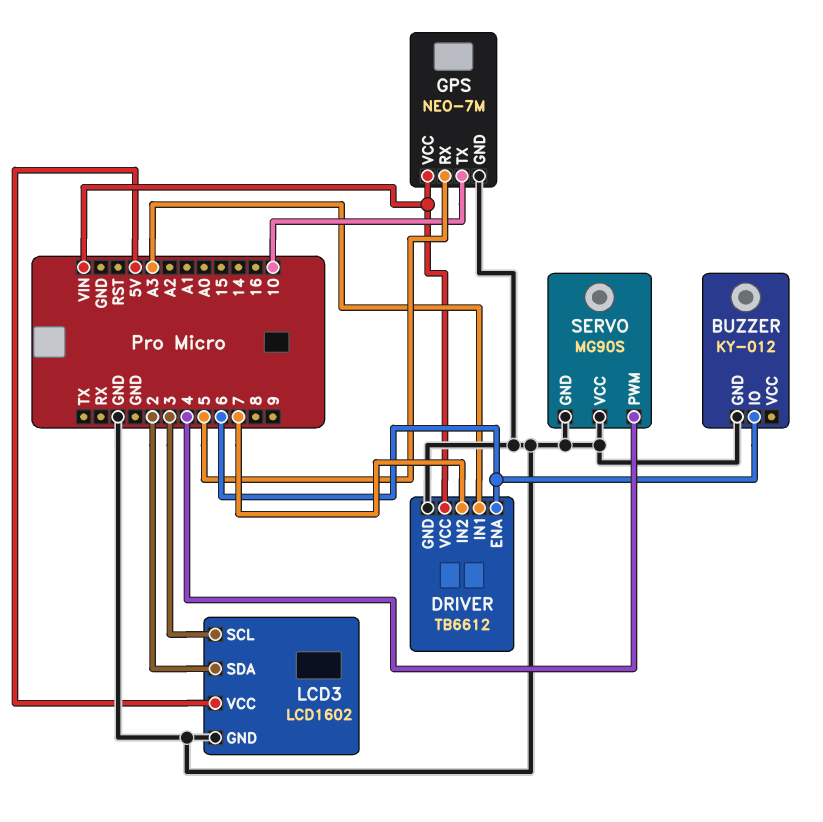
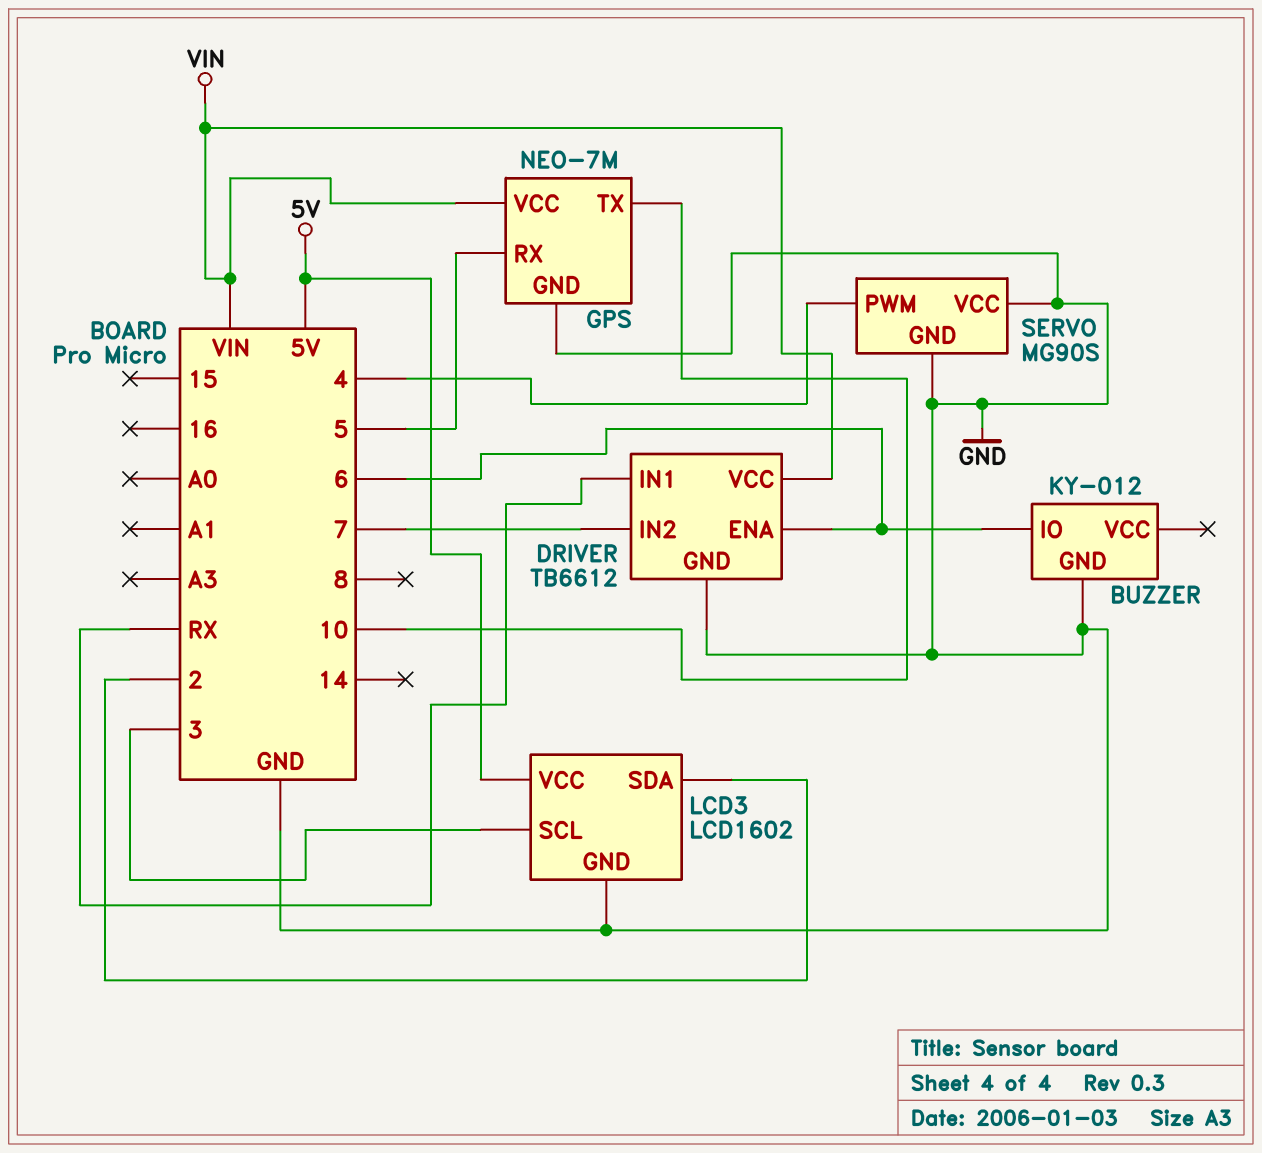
DRIVER pin IN1: A3 -> RX

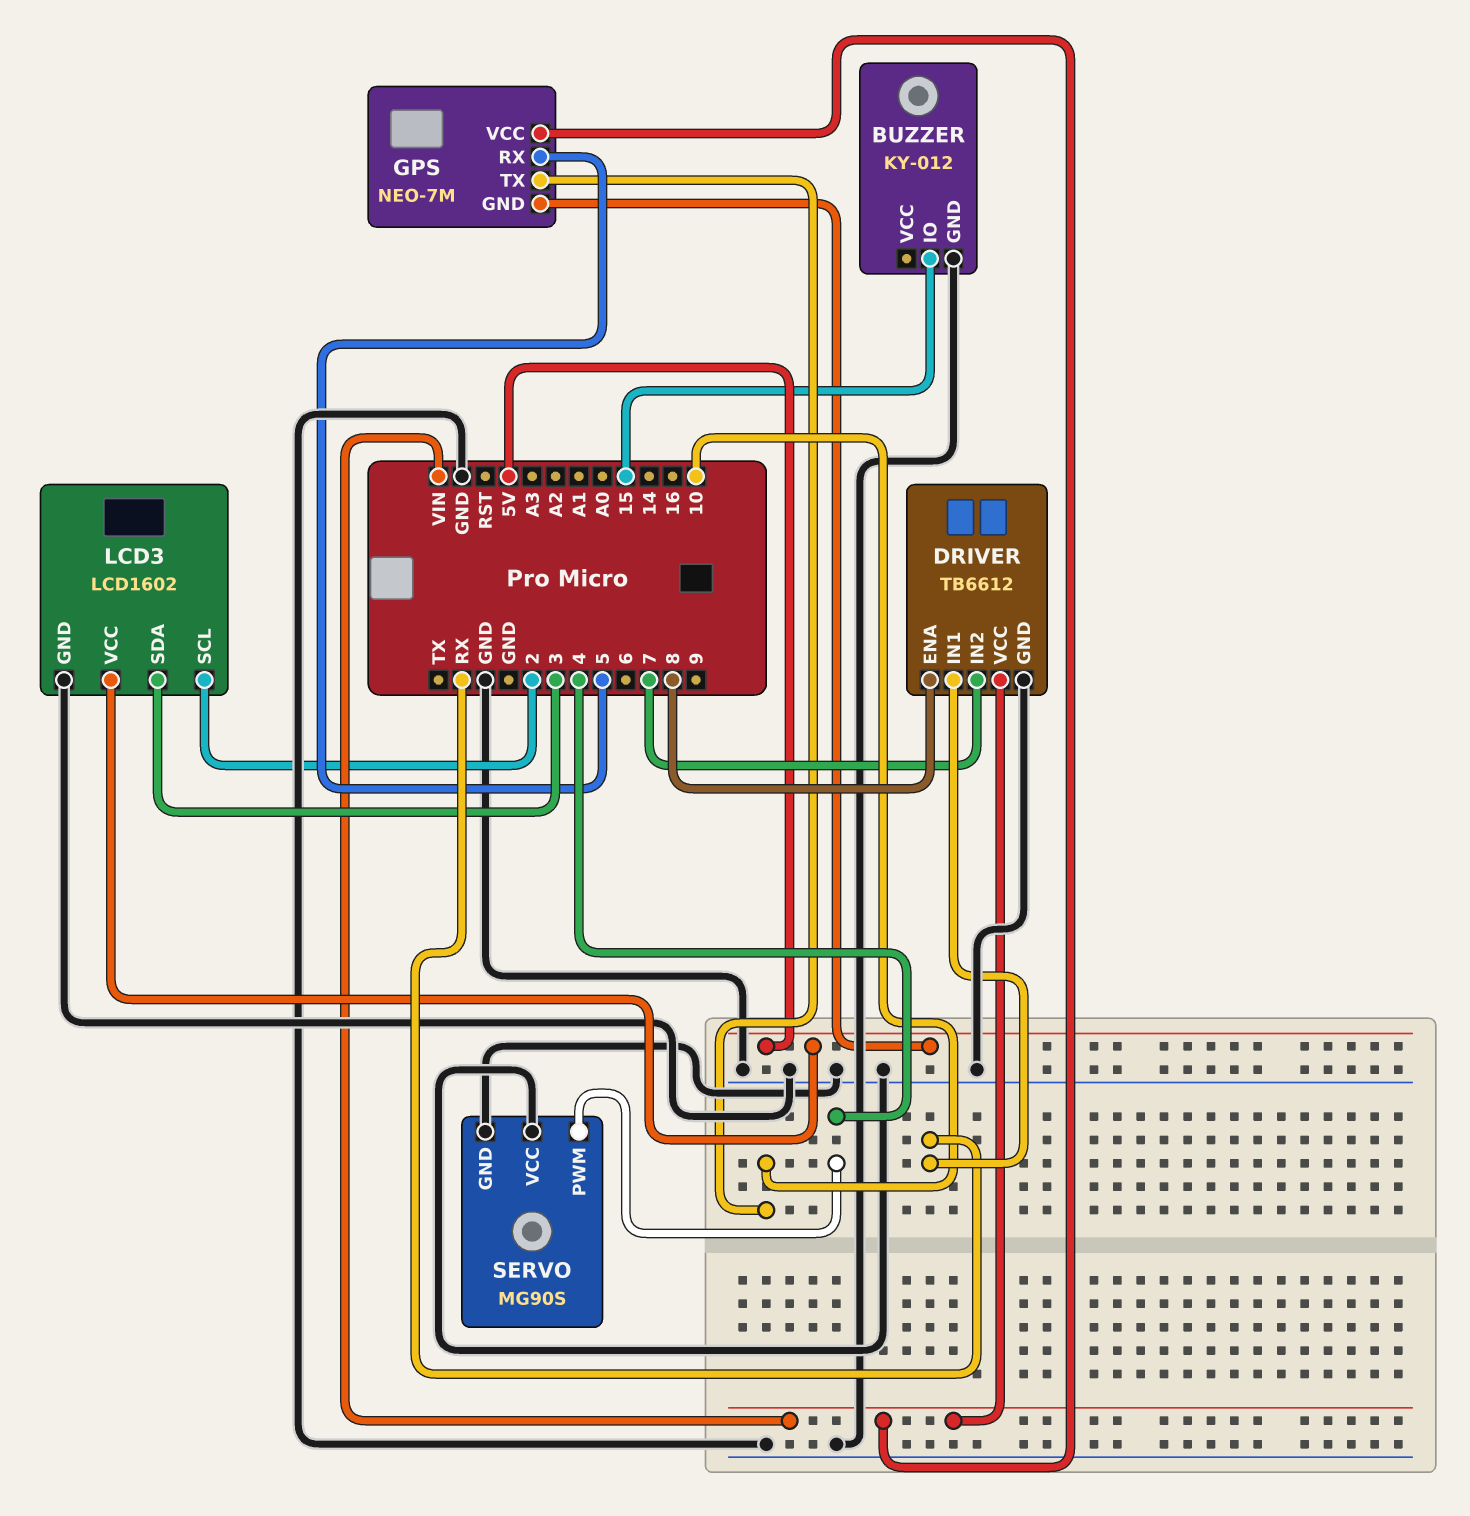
BUZZER pin IO: 6 -> 15
DRIVER pin ENA: 6 -> 8
GPS pin GND: GND -> 5V
LCD3 pin SCL: 3 -> 2
LCD3 pin SDA: 2 -> 3

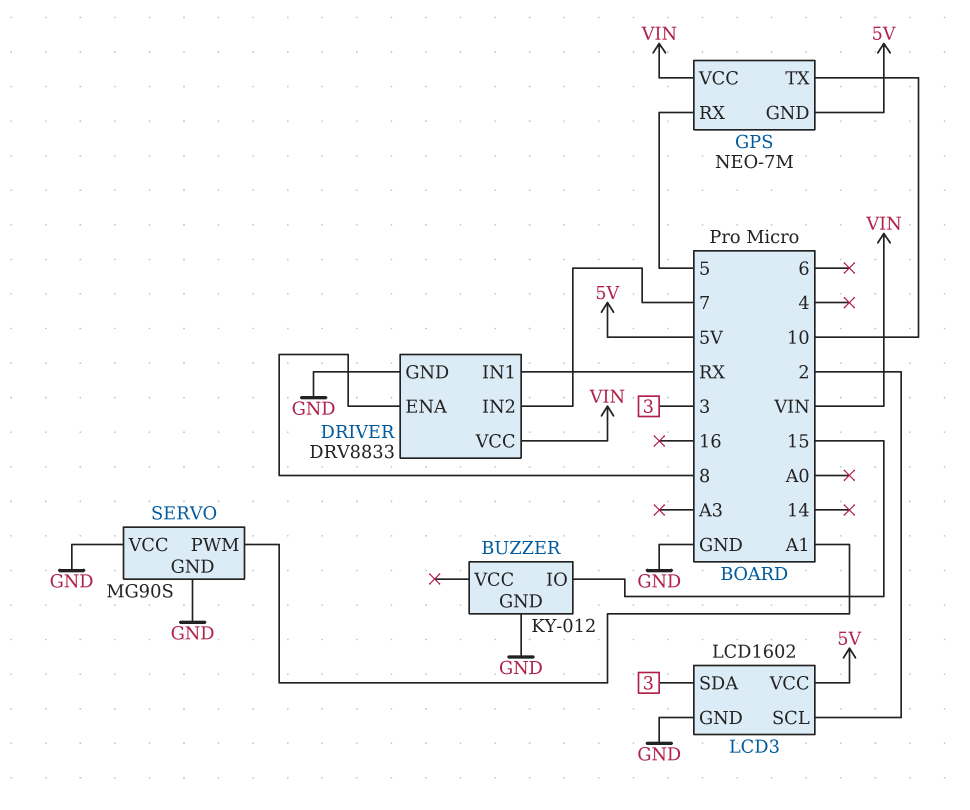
DRIVER: TB6612 -> DRV8833
SERVO pin PWM: 4 -> A1

